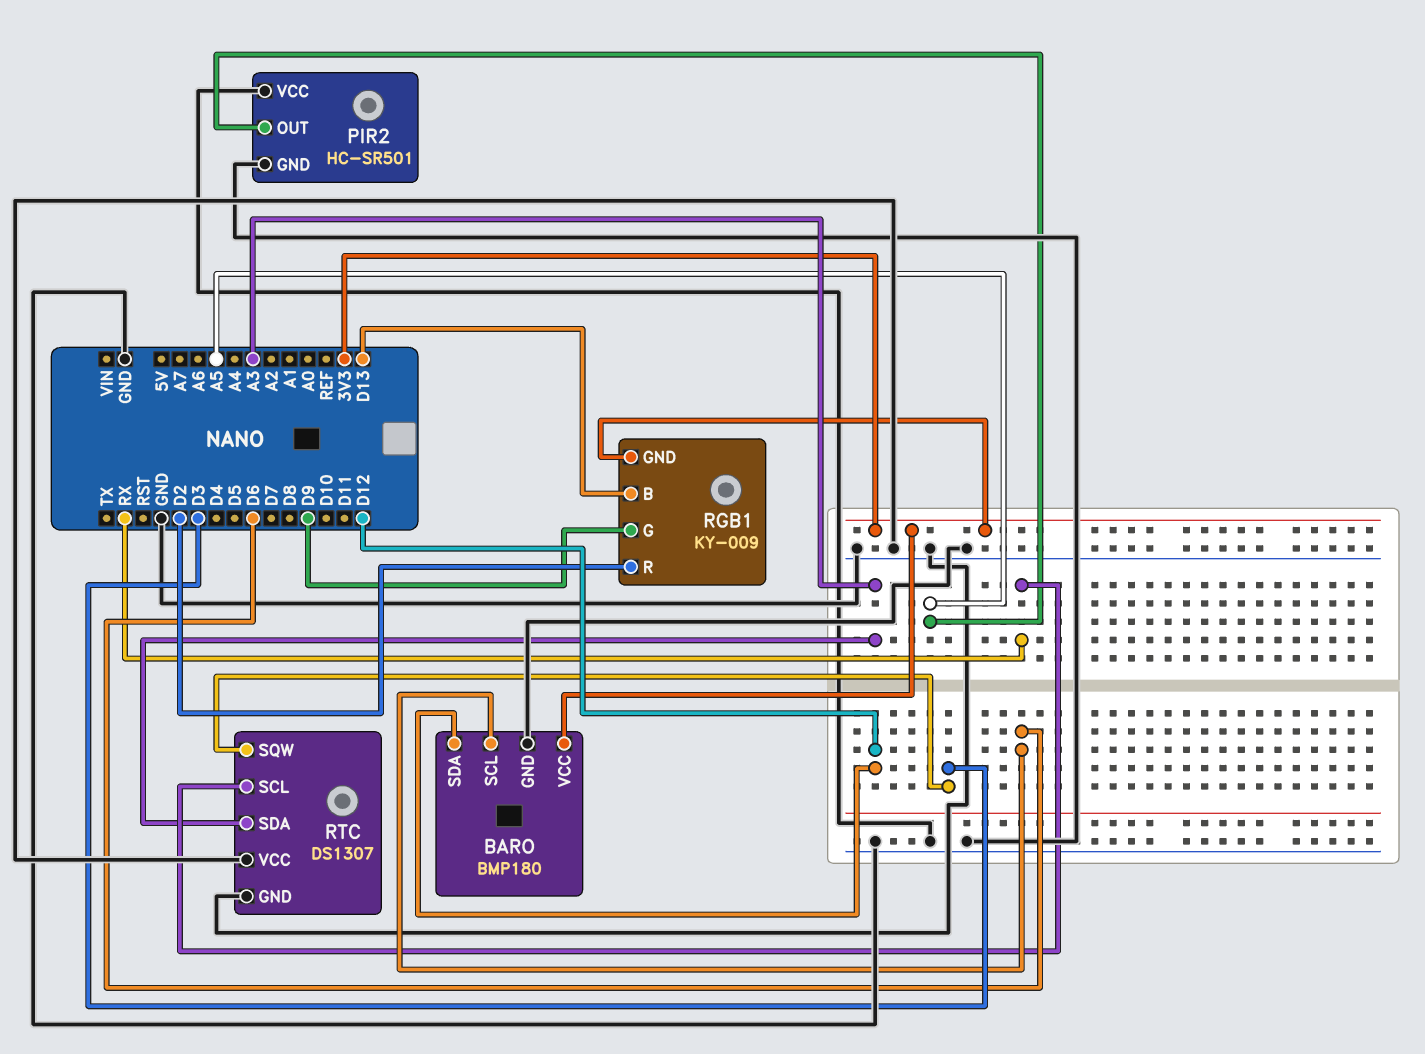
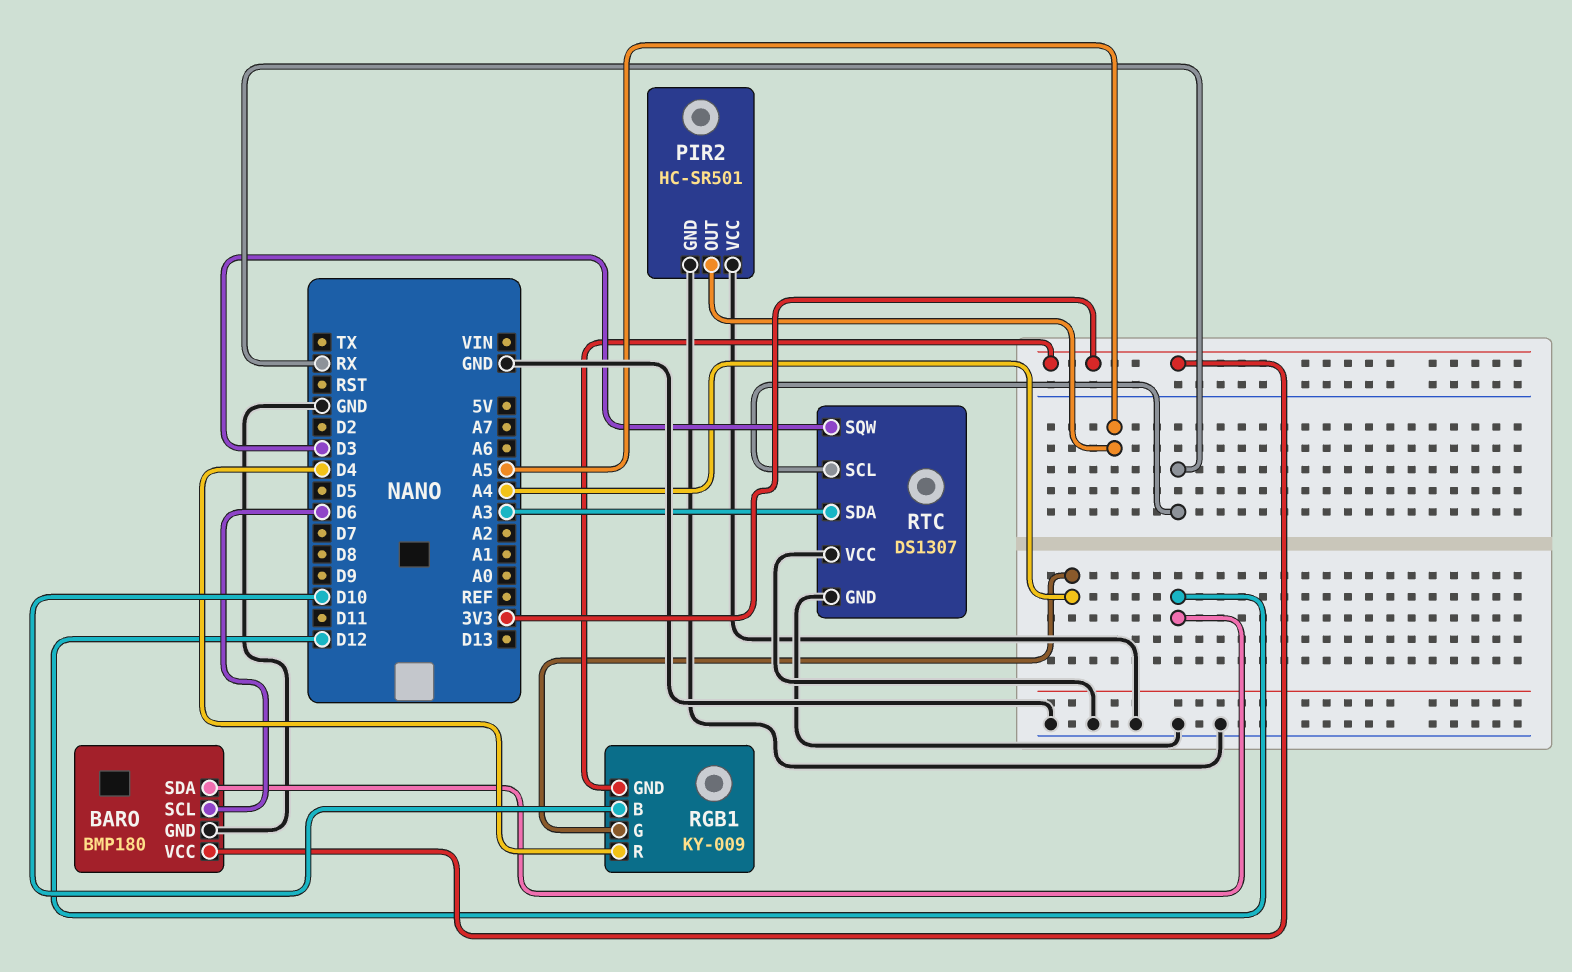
RGB1 pin B: D13 -> D10
RGB1 pin G: D9 -> A4
RGB1 pin R: D2 -> D4

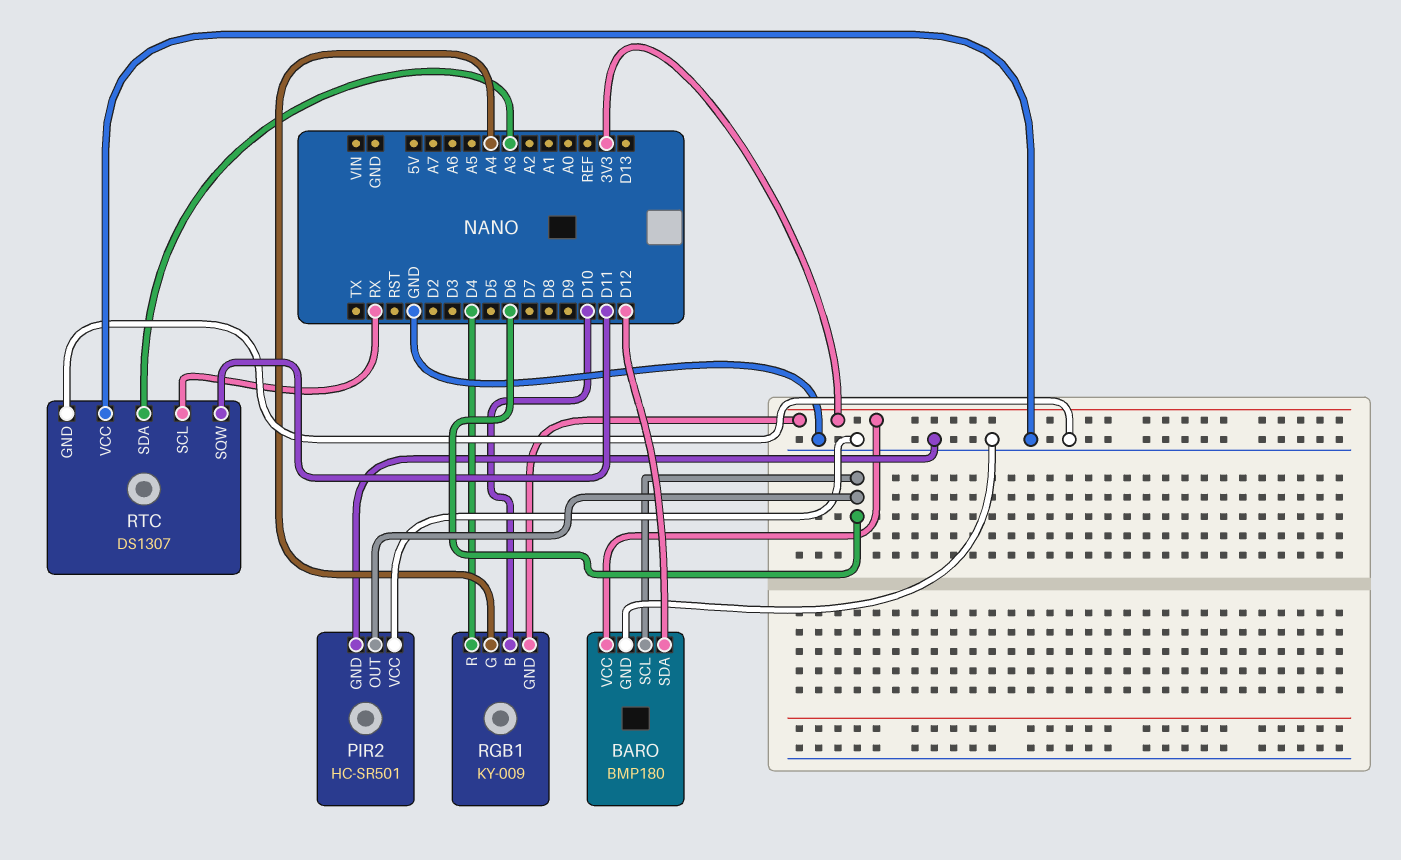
PIR2 pin OUT: A5 -> D6
RTC pin SQW: D3 -> D11

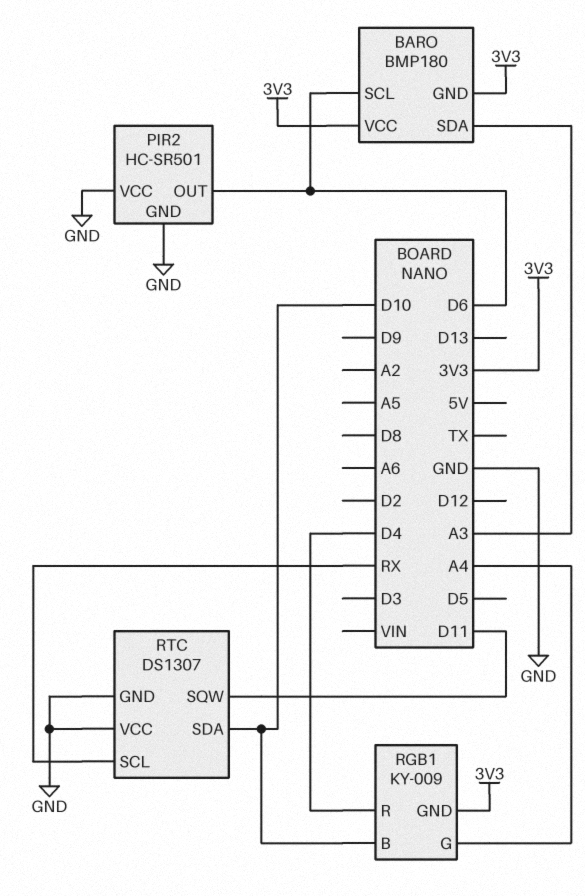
BARO pin GND: GND -> 3V3
BARO pin SDA: D12 -> A3
RTC pin SDA: A3 -> D10

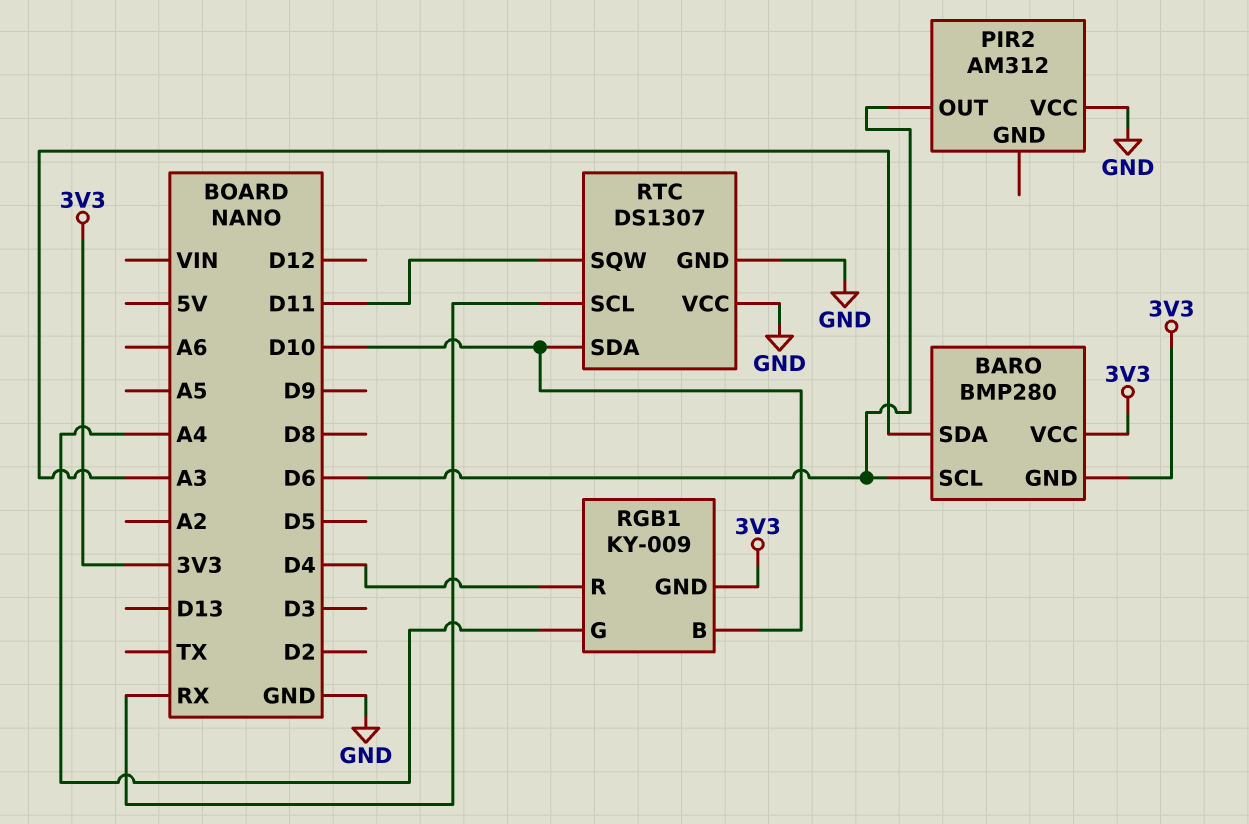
BARO: BMP180 -> BMP280
PIR2: HC-SR501 -> AM312
PIR2 pin GND: GND -> none

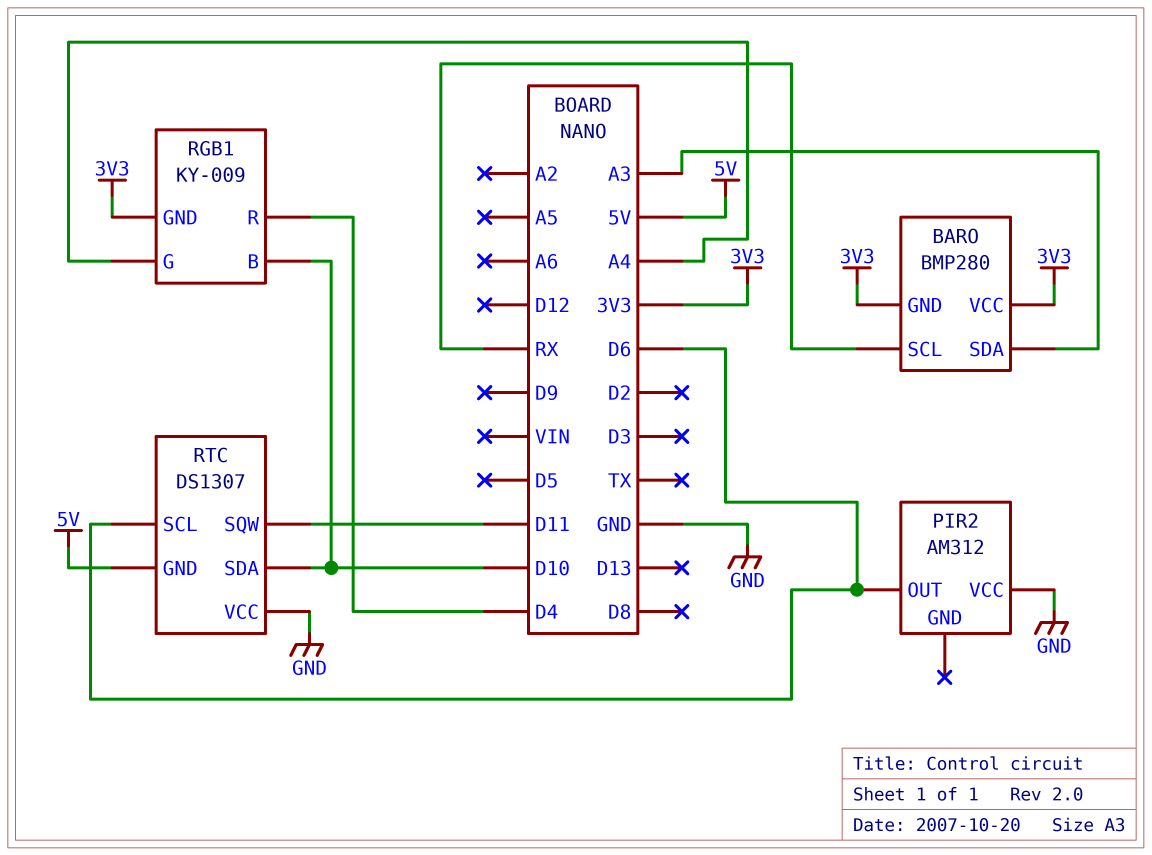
BARO pin SCL: D6 -> RX
RTC pin GND: GND -> 5V
RTC pin SCL: RX -> D6

